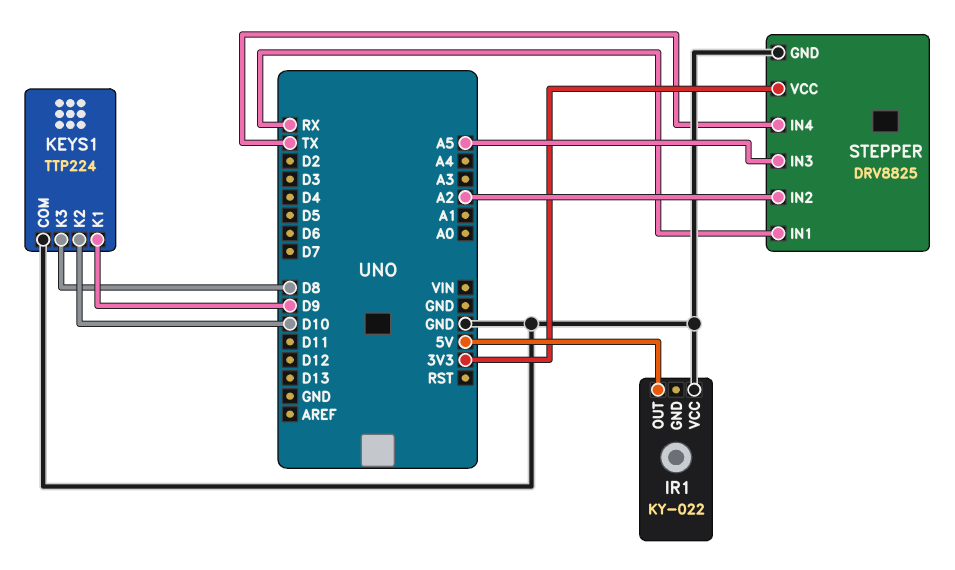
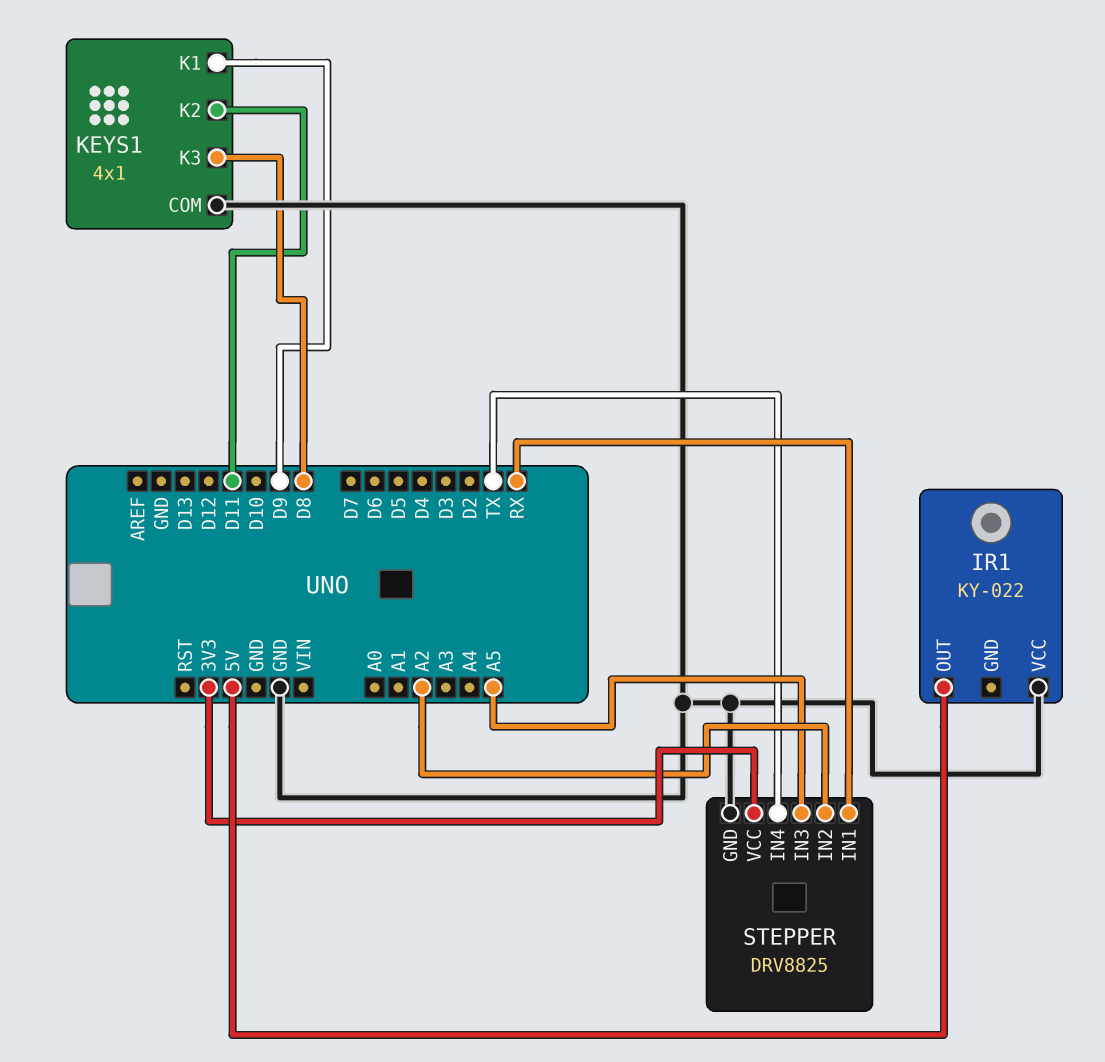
KEYS1: TTP224 -> 4x1
KEYS1 pin K2: D10 -> D11

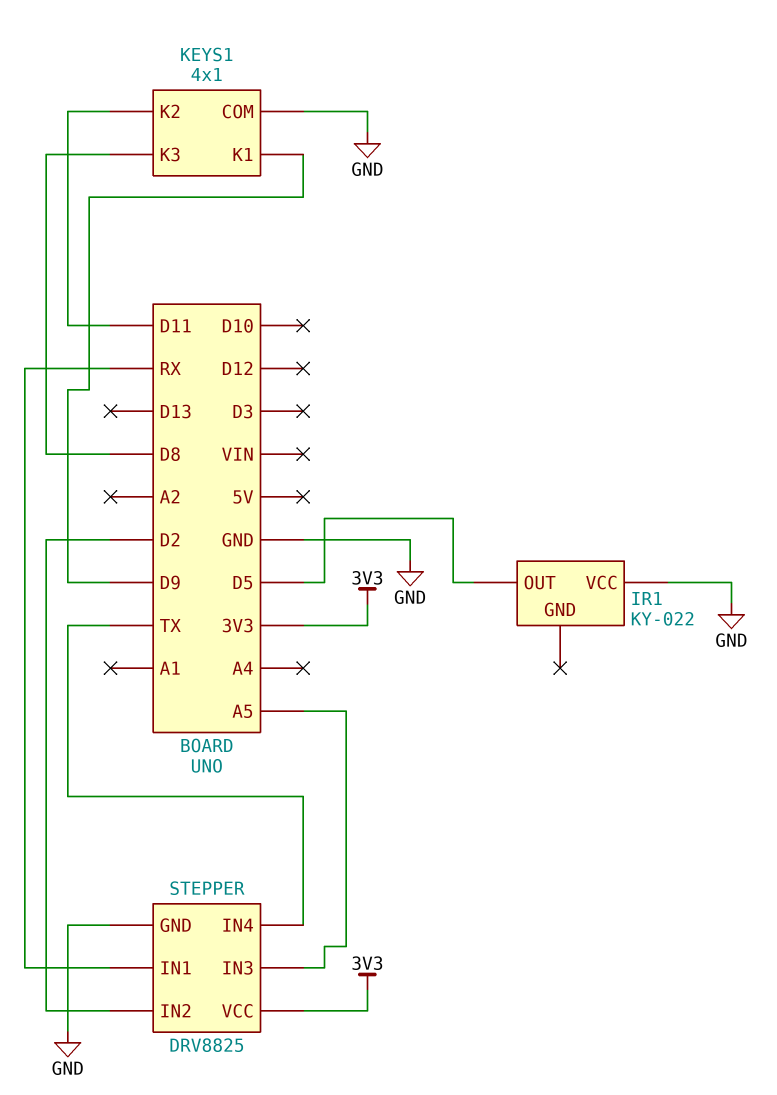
IR1 pin OUT: 5V -> D5
STEPPER pin IN2: A2 -> D2

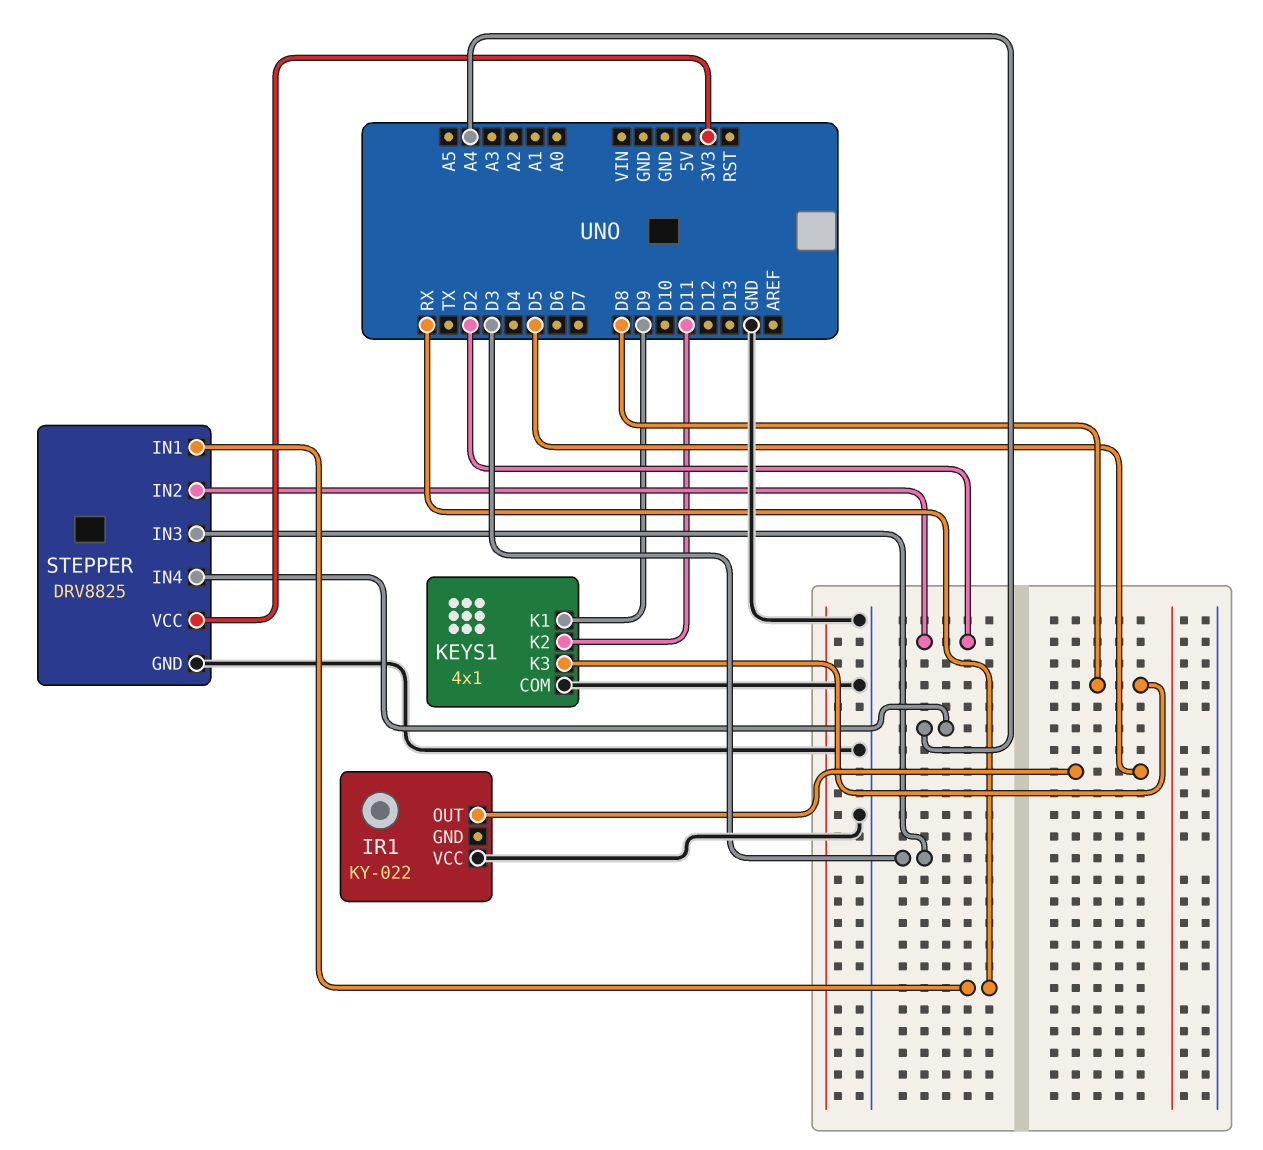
STEPPER pin IN3: A5 -> D3
STEPPER pin IN4: TX -> A4

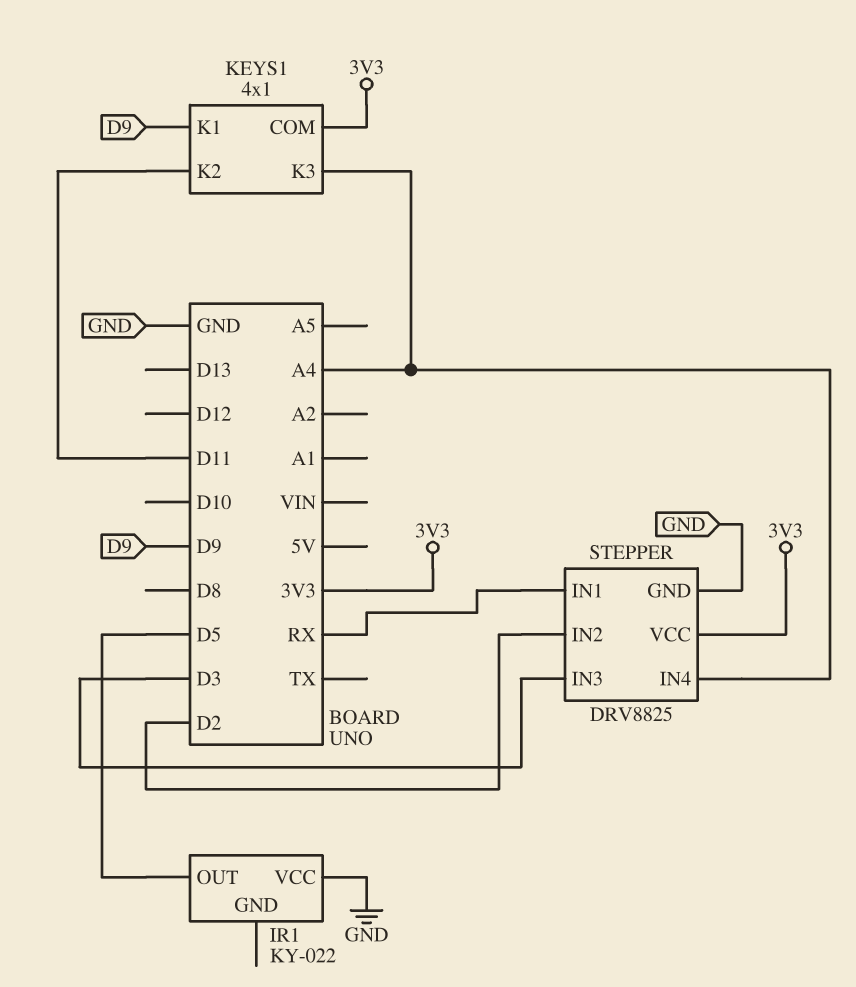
KEYS1 pin COM: GND -> 3V3
KEYS1 pin K3: D8 -> A4

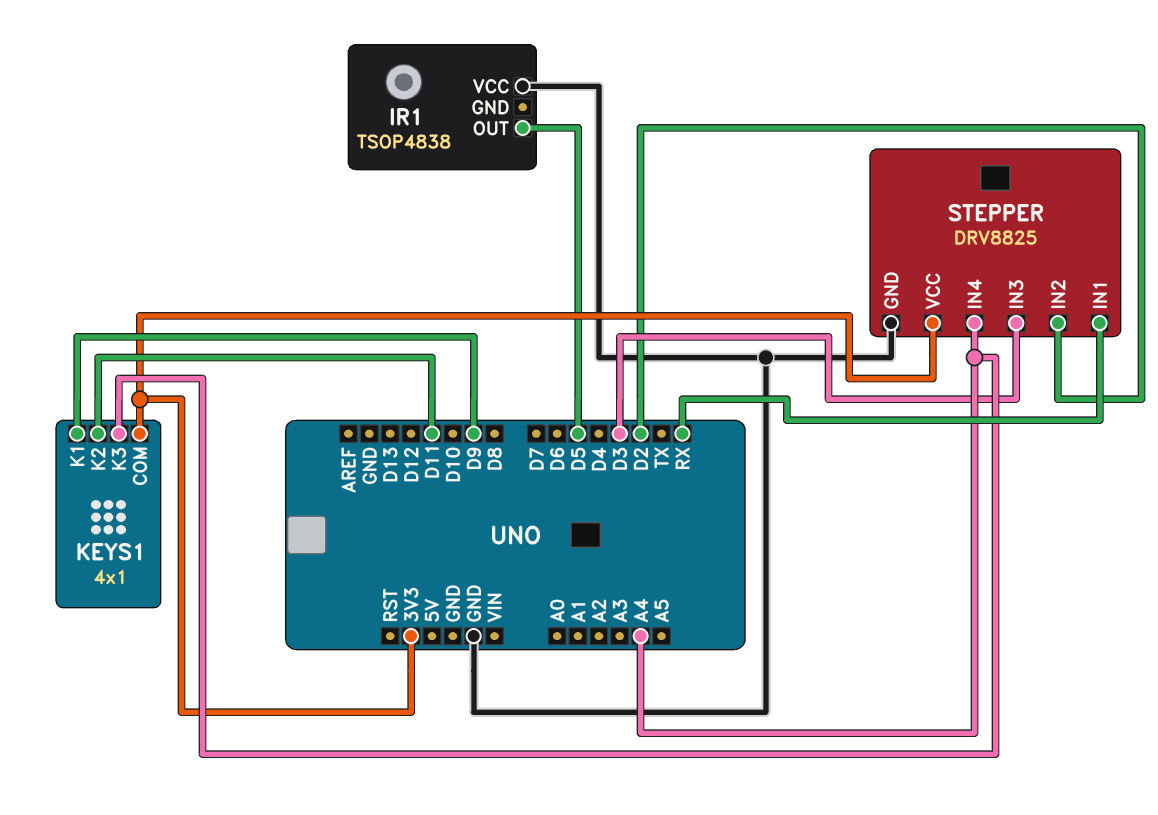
IR1: KY-022 -> TSOP4838

